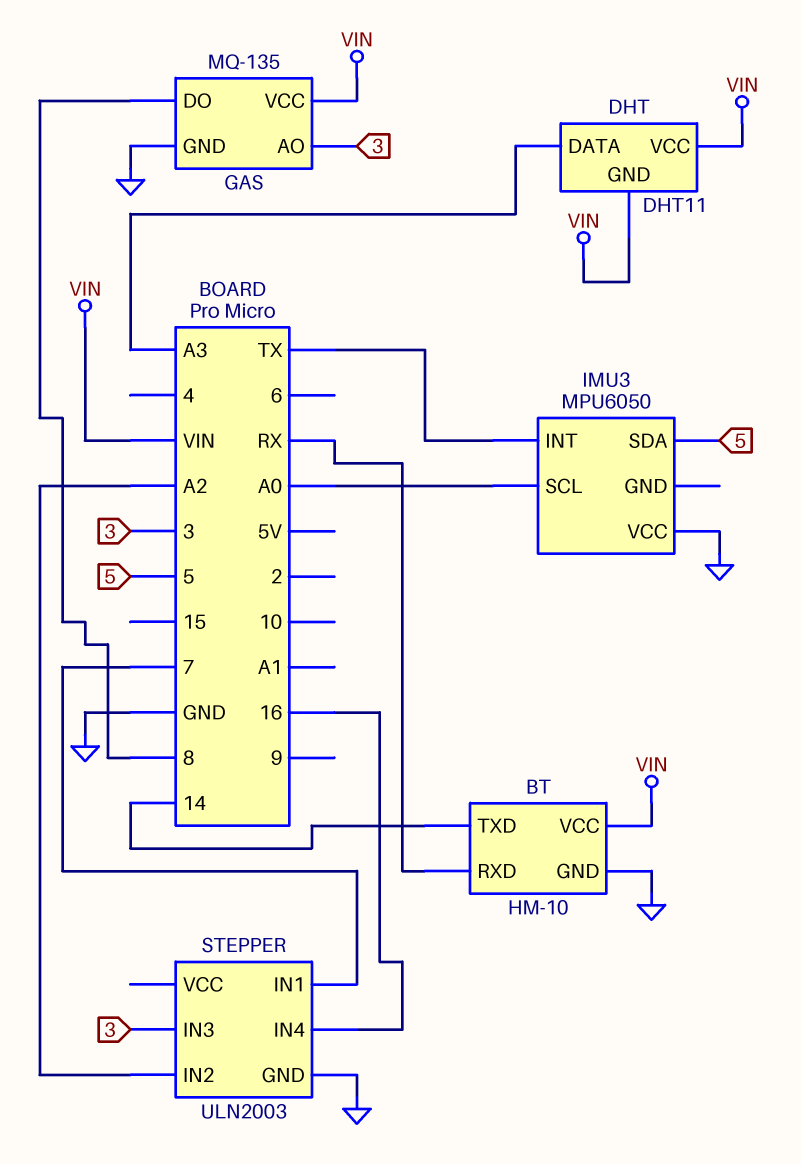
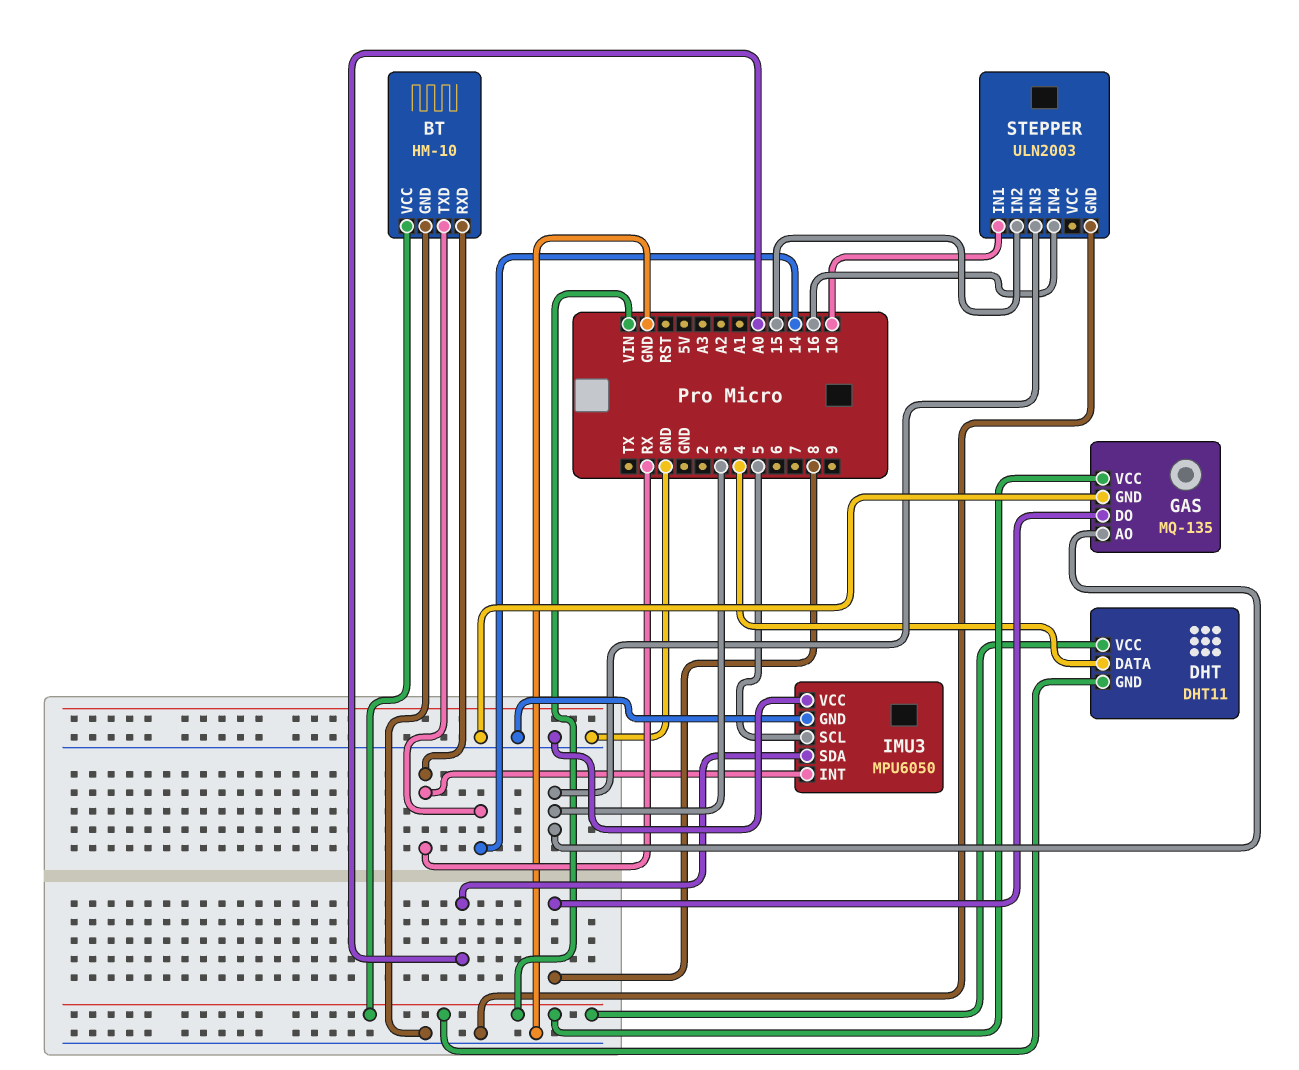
DHT pin DATA: A3 -> 4
IMU3 pin GND: none -> GND
IMU3 pin INT: TX -> RX
IMU3 pin SCL: A0 -> 5
IMU3 pin SDA: 5 -> A0
STEPPER pin IN1: 7 -> 10
STEPPER pin IN2: A2 -> 15

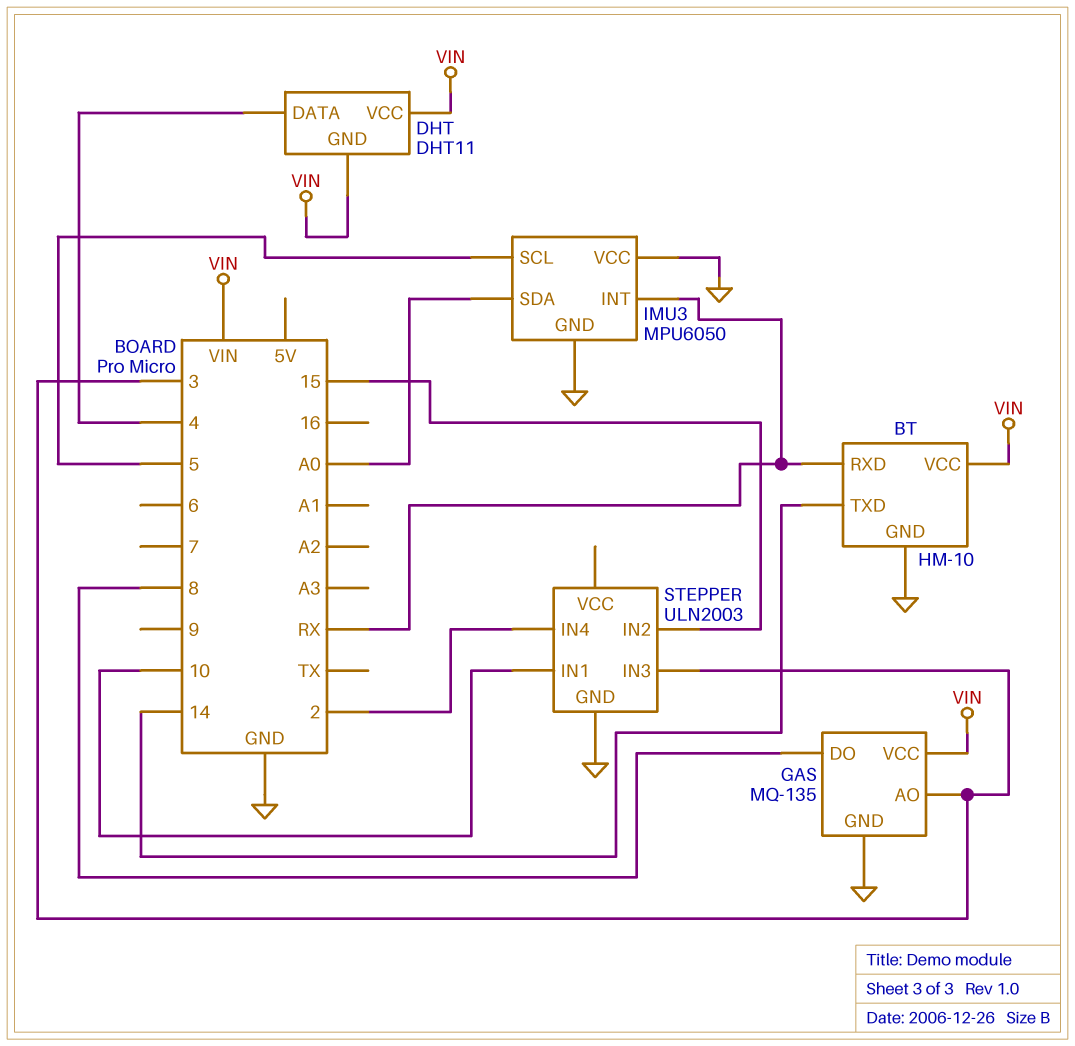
STEPPER pin IN4: 16 -> 2

